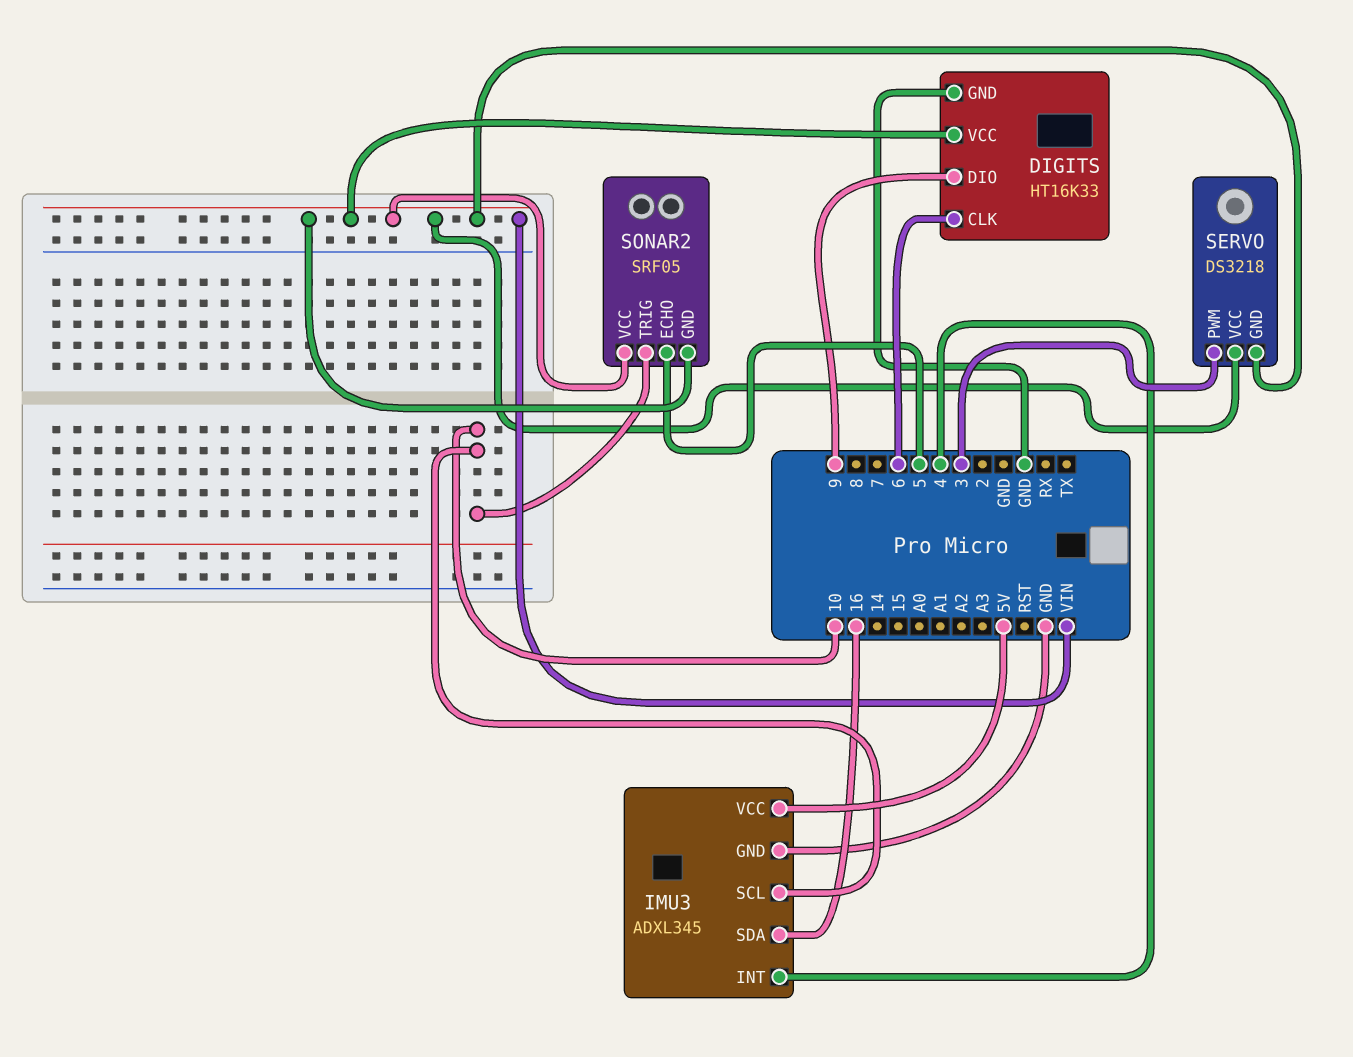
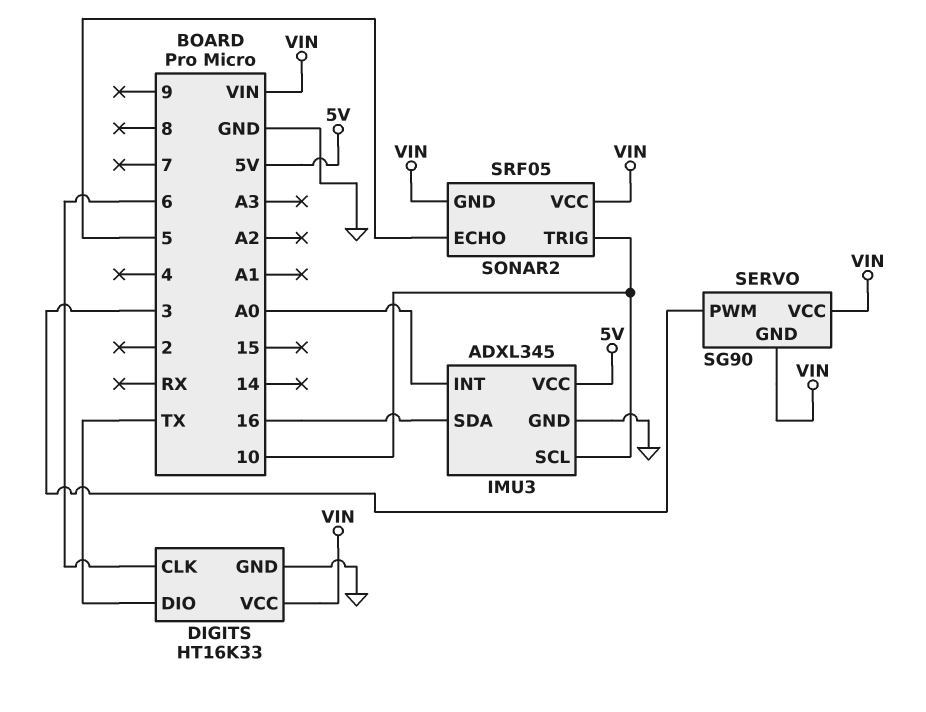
DIGITS pin DIO: 9 -> TX
IMU3 pin INT: 4 -> A0
SERVO: DS3218 -> SG90

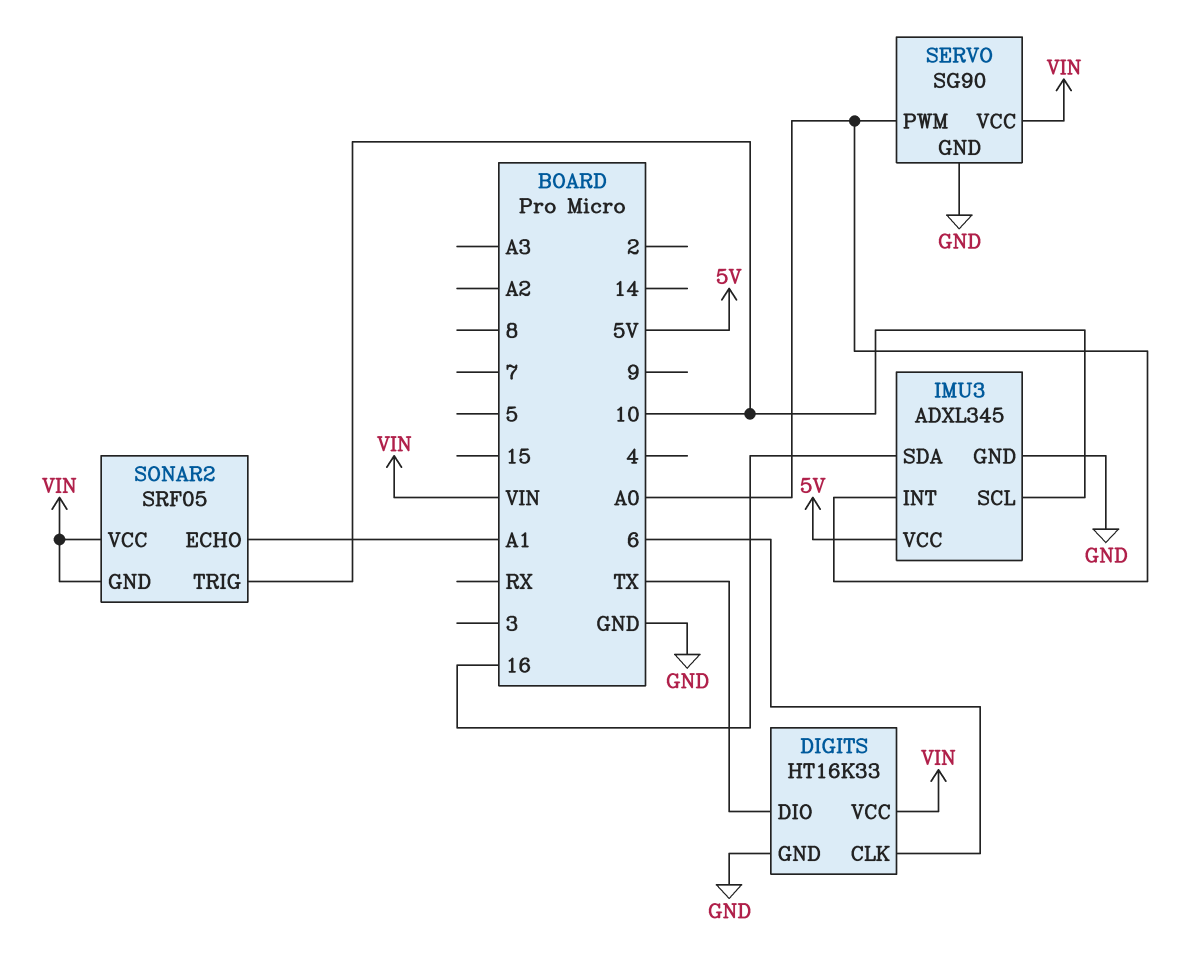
SERVO pin GND: VIN -> GND
SERVO pin PWM: 3 -> A0
SONAR2 pin ECHO: 5 -> A1

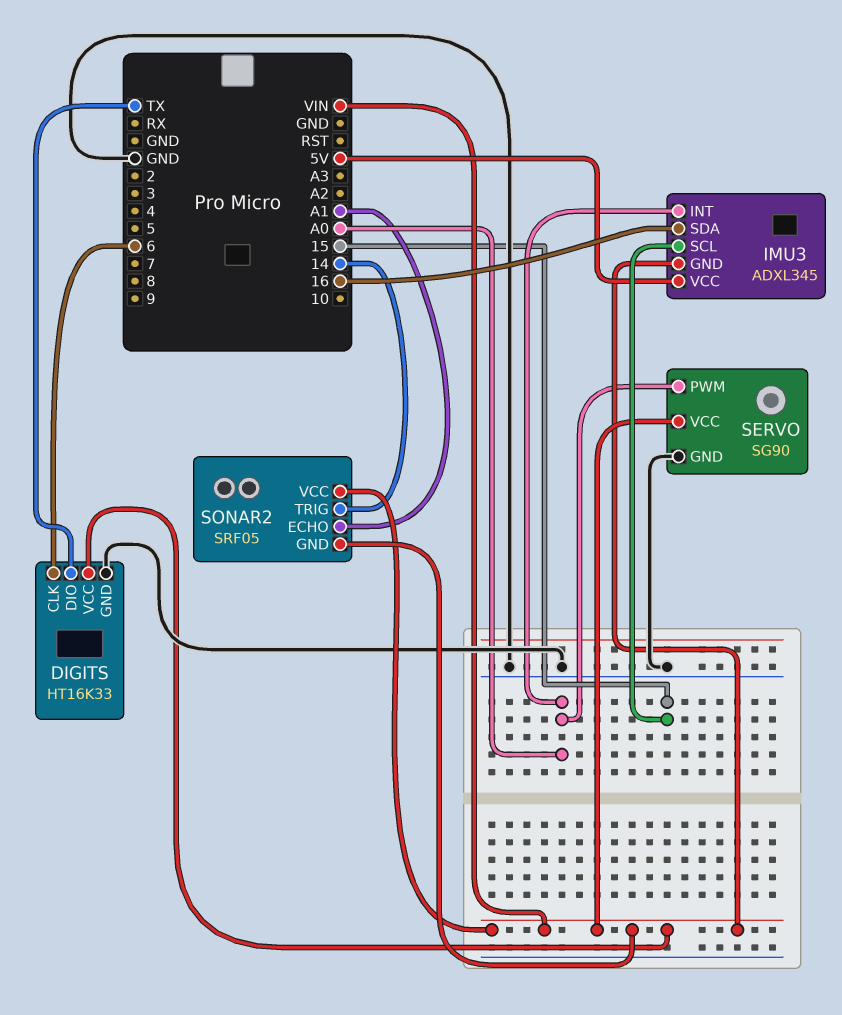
IMU3 pin GND: GND -> VIN
IMU3 pin SCL: 10 -> 15
SONAR2 pin TRIG: 10 -> 14

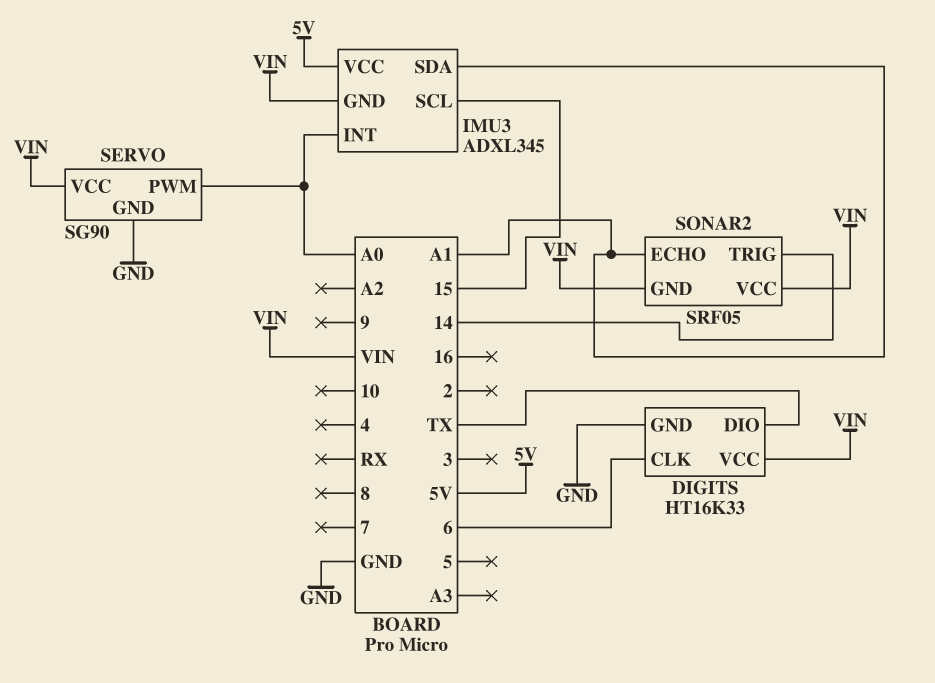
IMU3 pin SDA: 16 -> A1

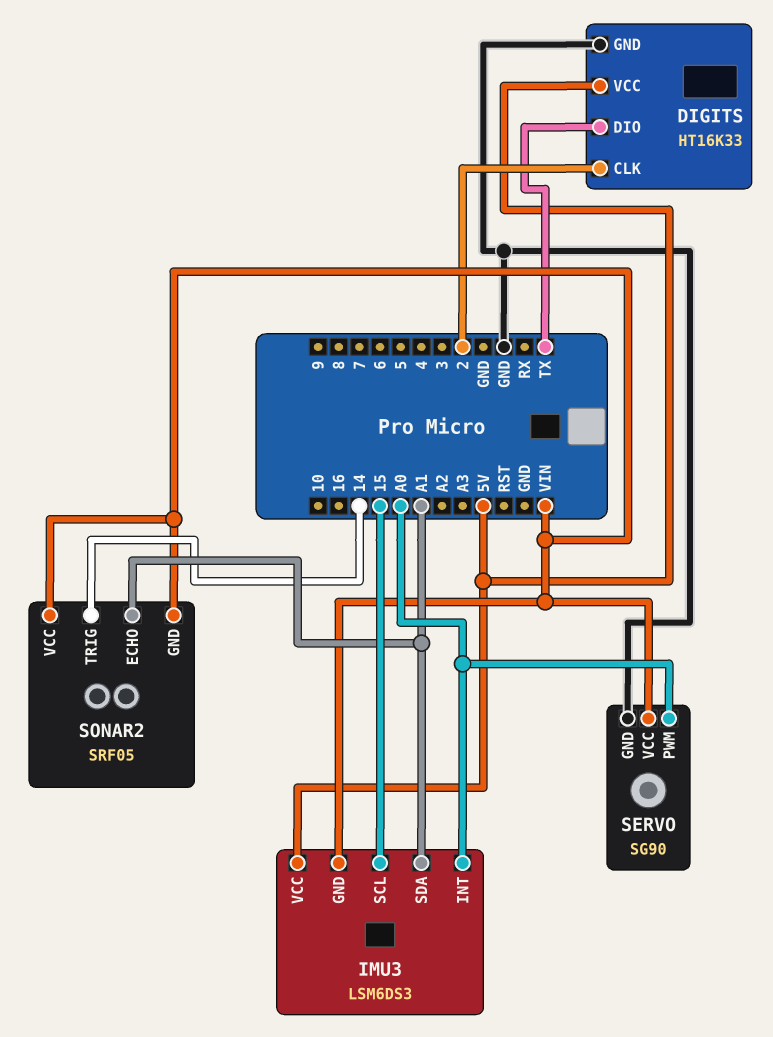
DIGITS pin CLK: 6 -> 2
DIGITS pin VCC: VIN -> 5V
IMU3: ADXL345 -> LSM6DS3

